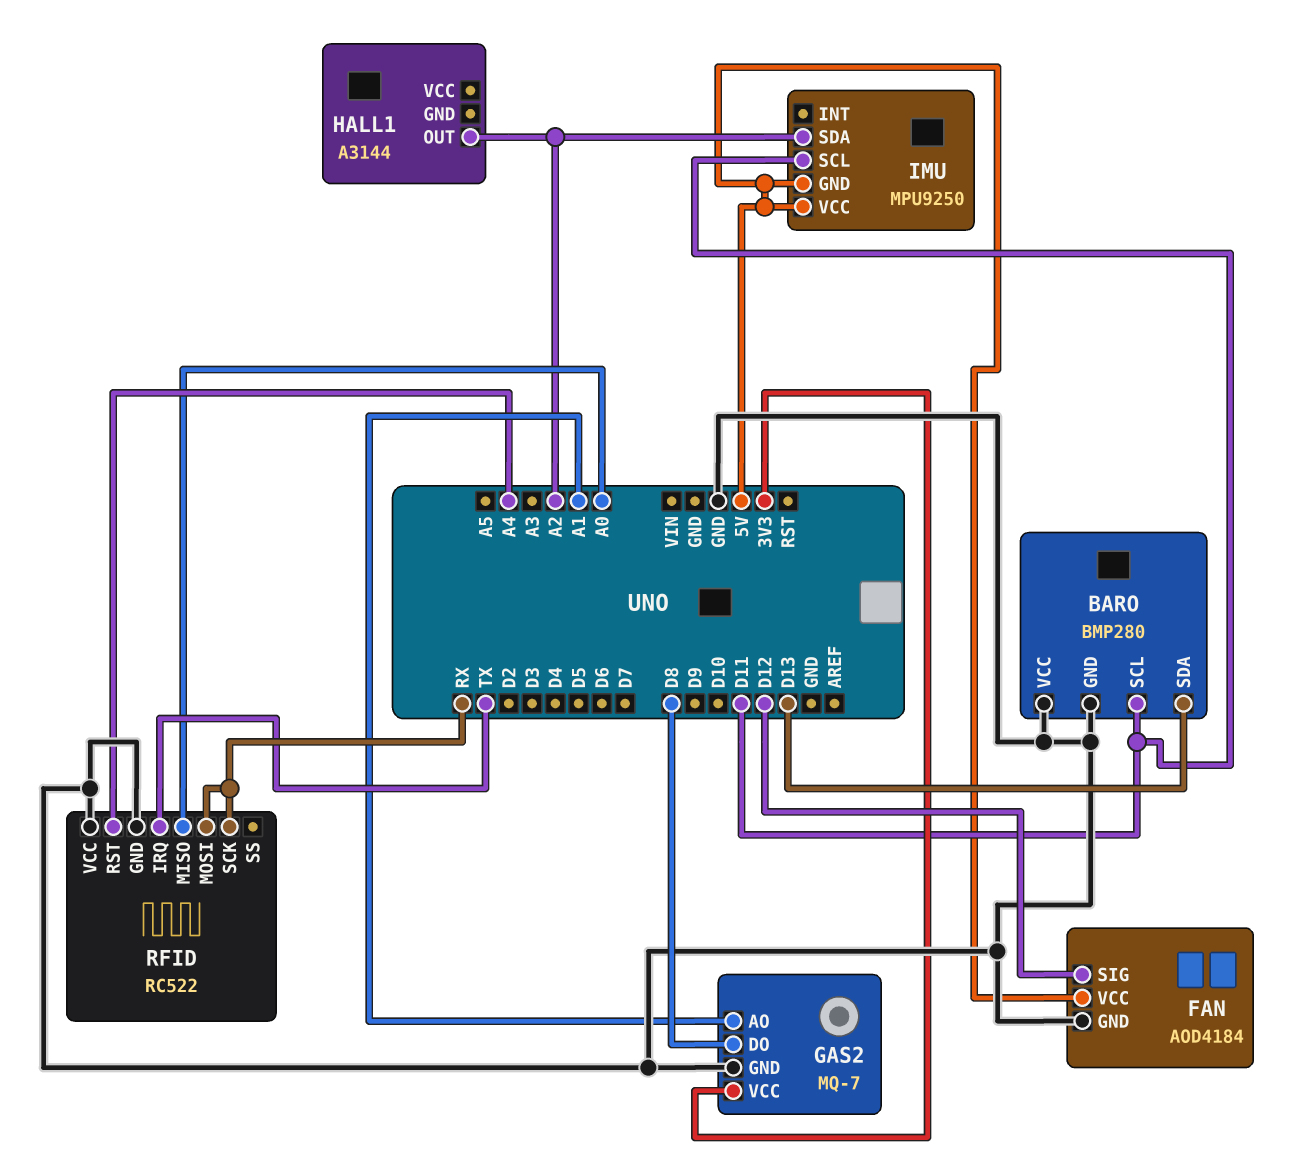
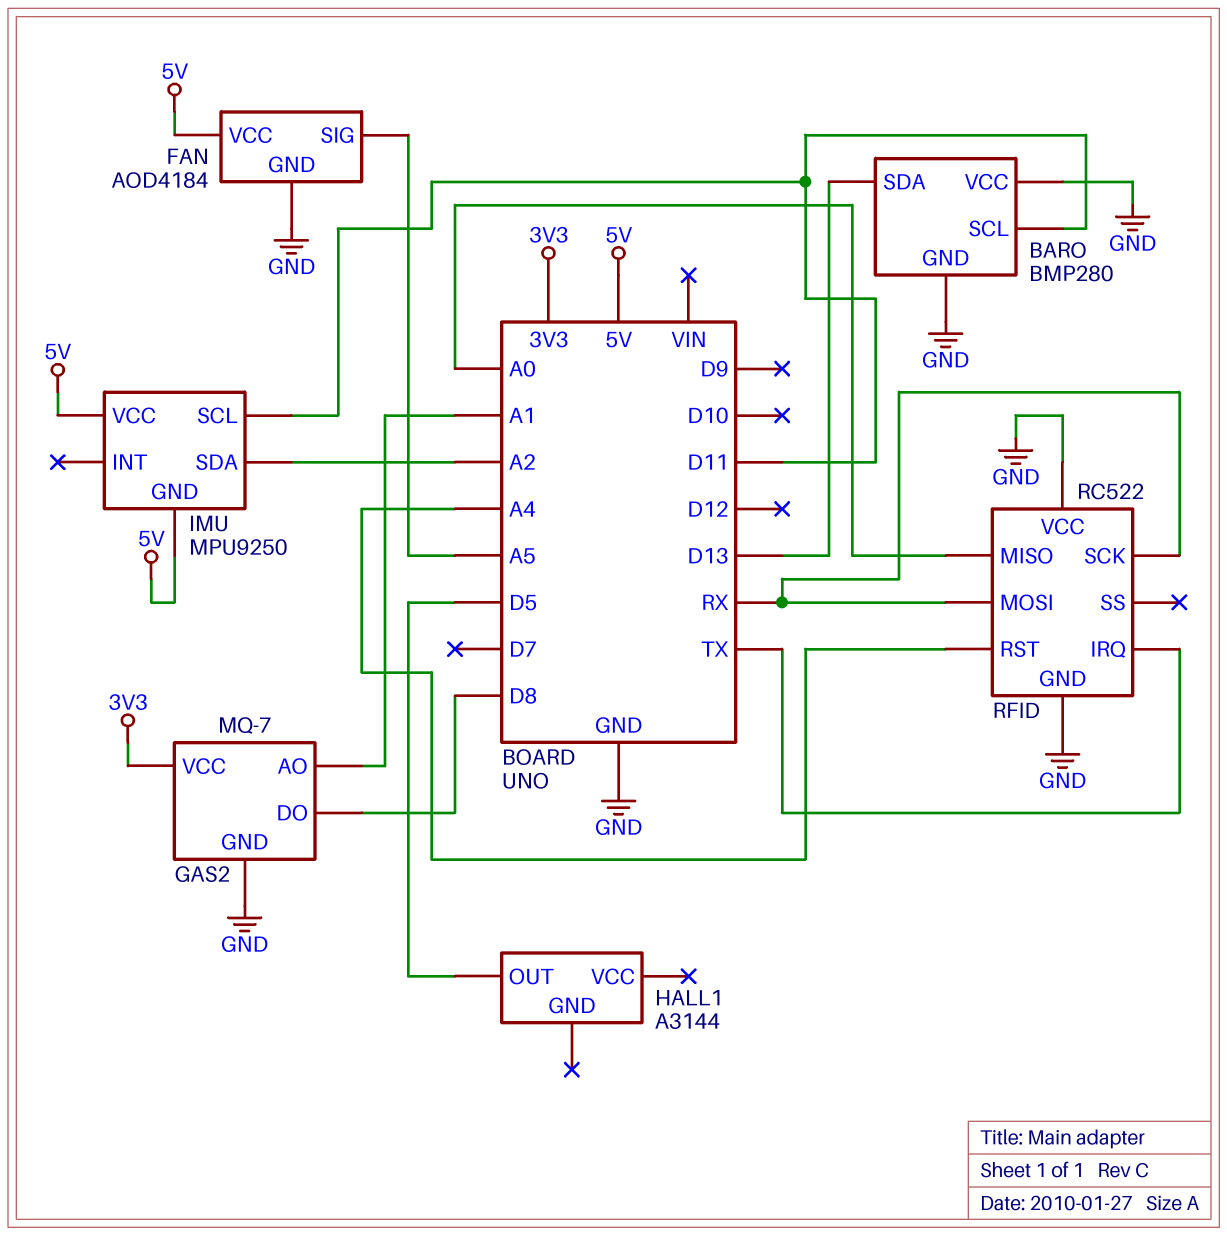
FAN pin SIG: D12 -> A5
HALL1 pin OUT: A2 -> D5

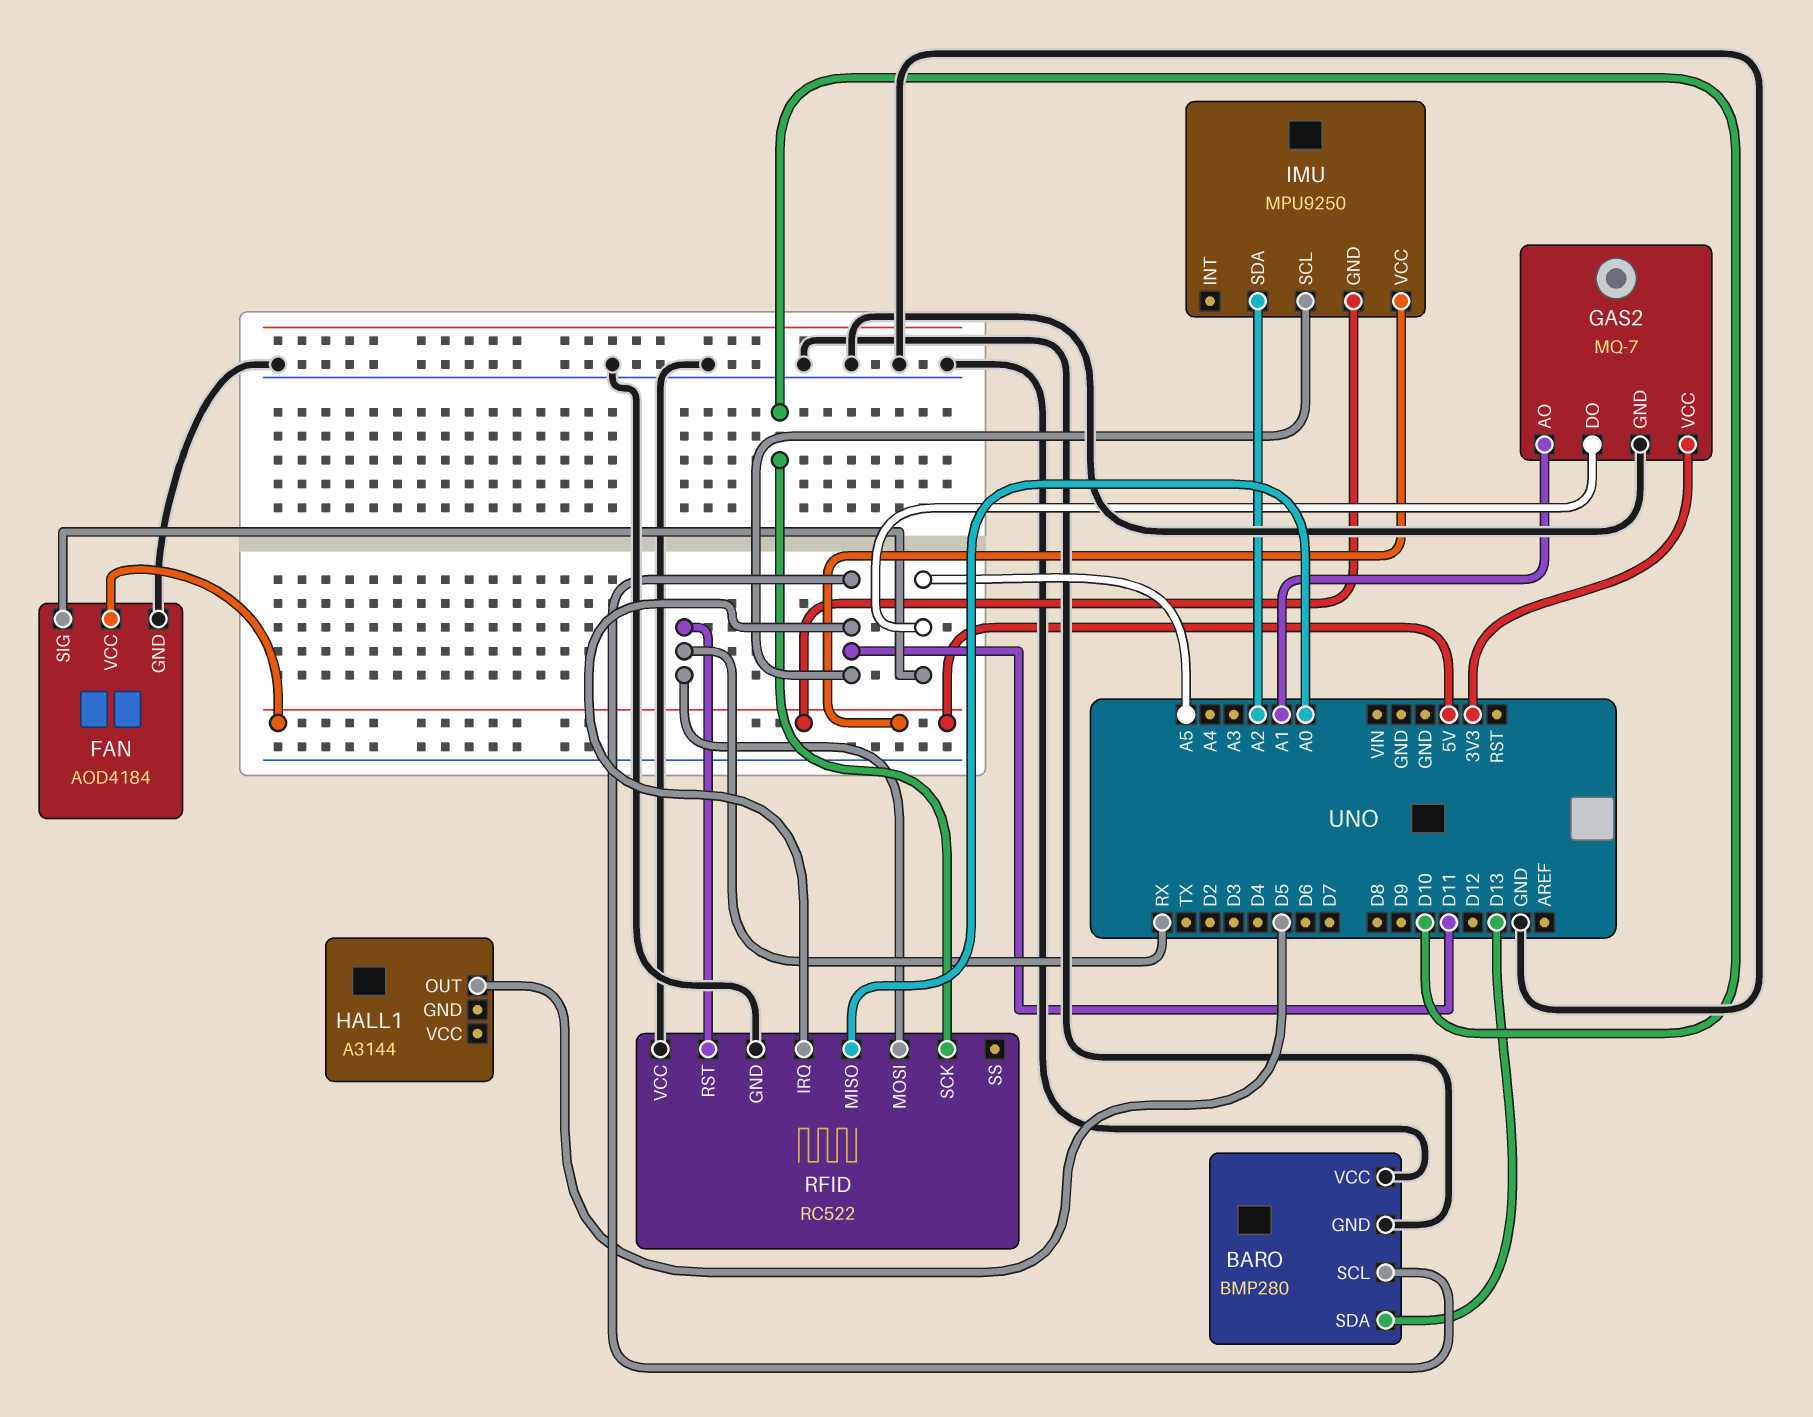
GAS2 pin DO: D8 -> A5
RFID pin IRQ: TX -> D11
RFID pin RST: A4 -> RX
RFID pin SCK: RX -> D10

